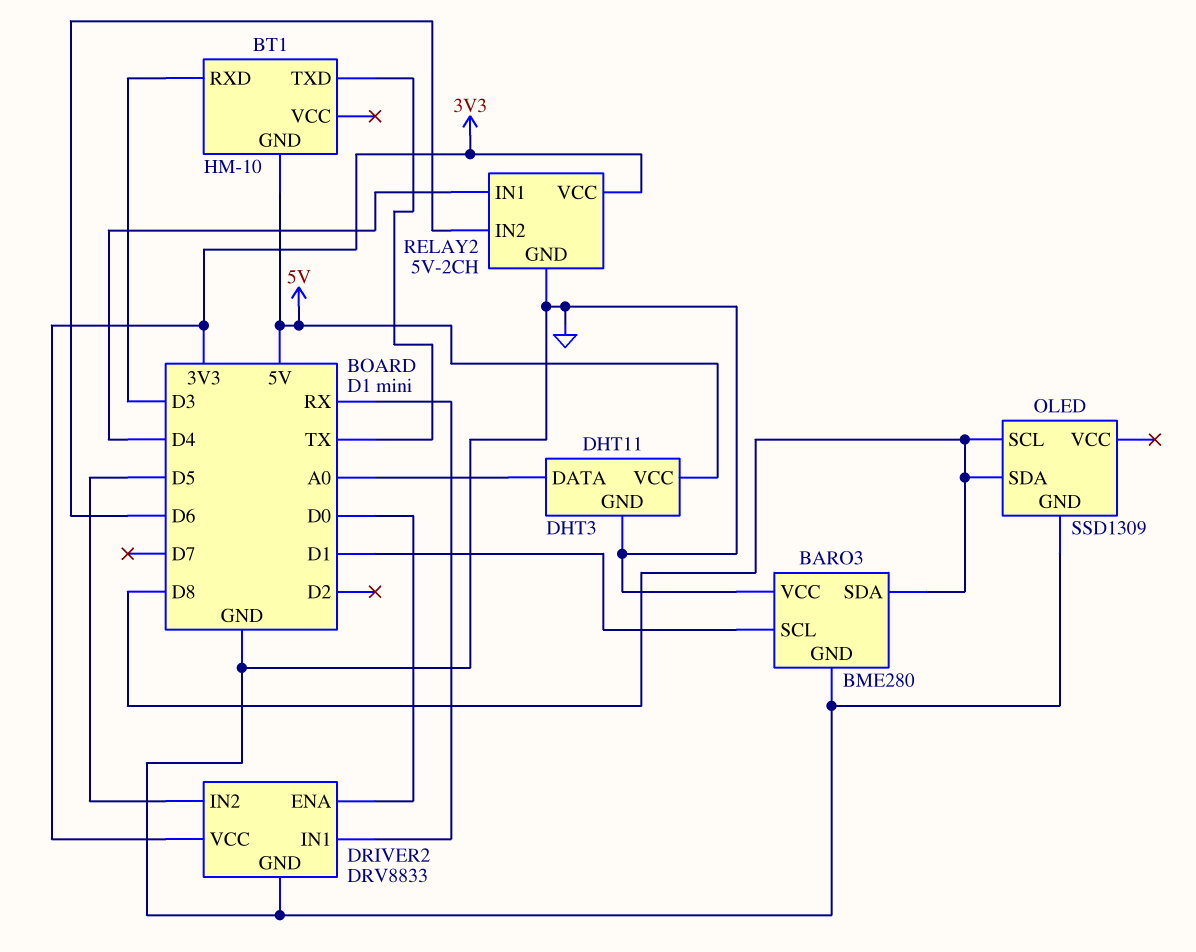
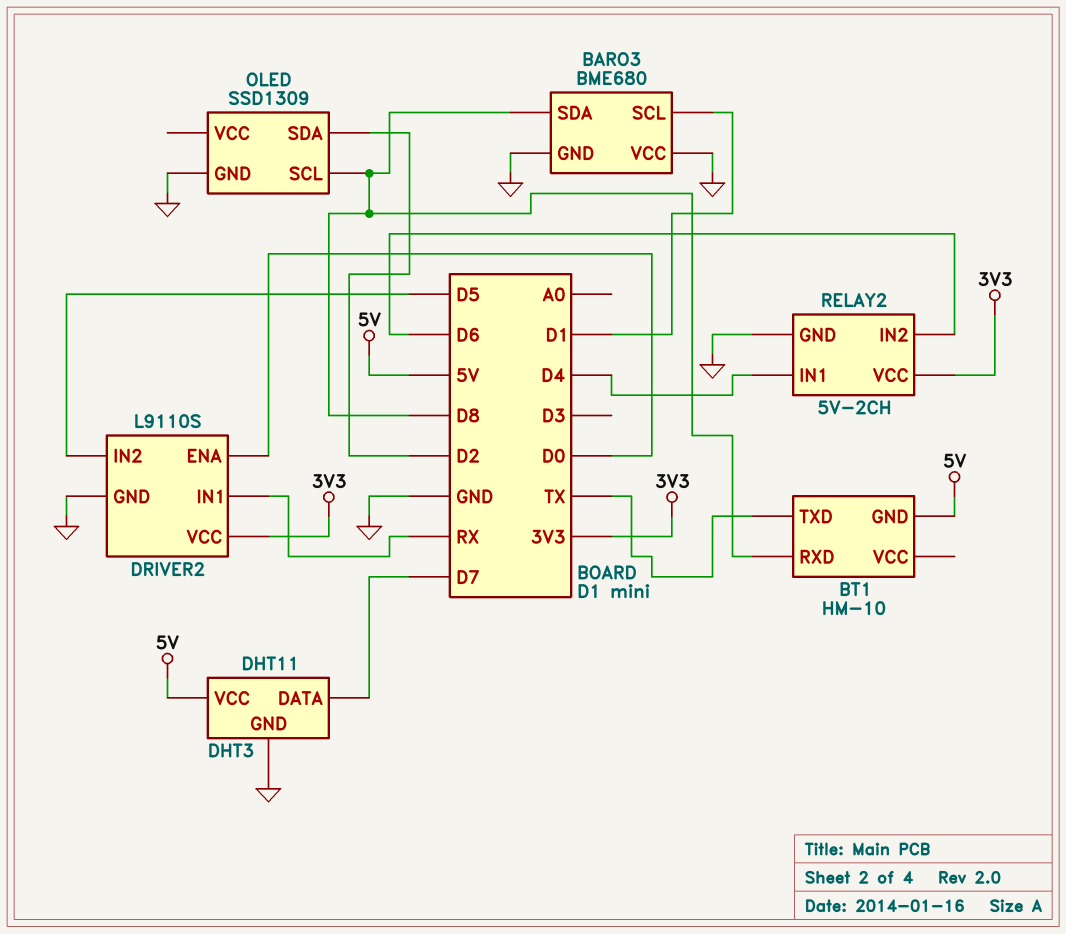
BARO3: BME280 -> BME680
BT1 pin RXD: D3 -> D8
DHT3 pin DATA: A0 -> D7
DRIVER2: DRV8833 -> L9110S
OLED pin SDA: D8 -> D2

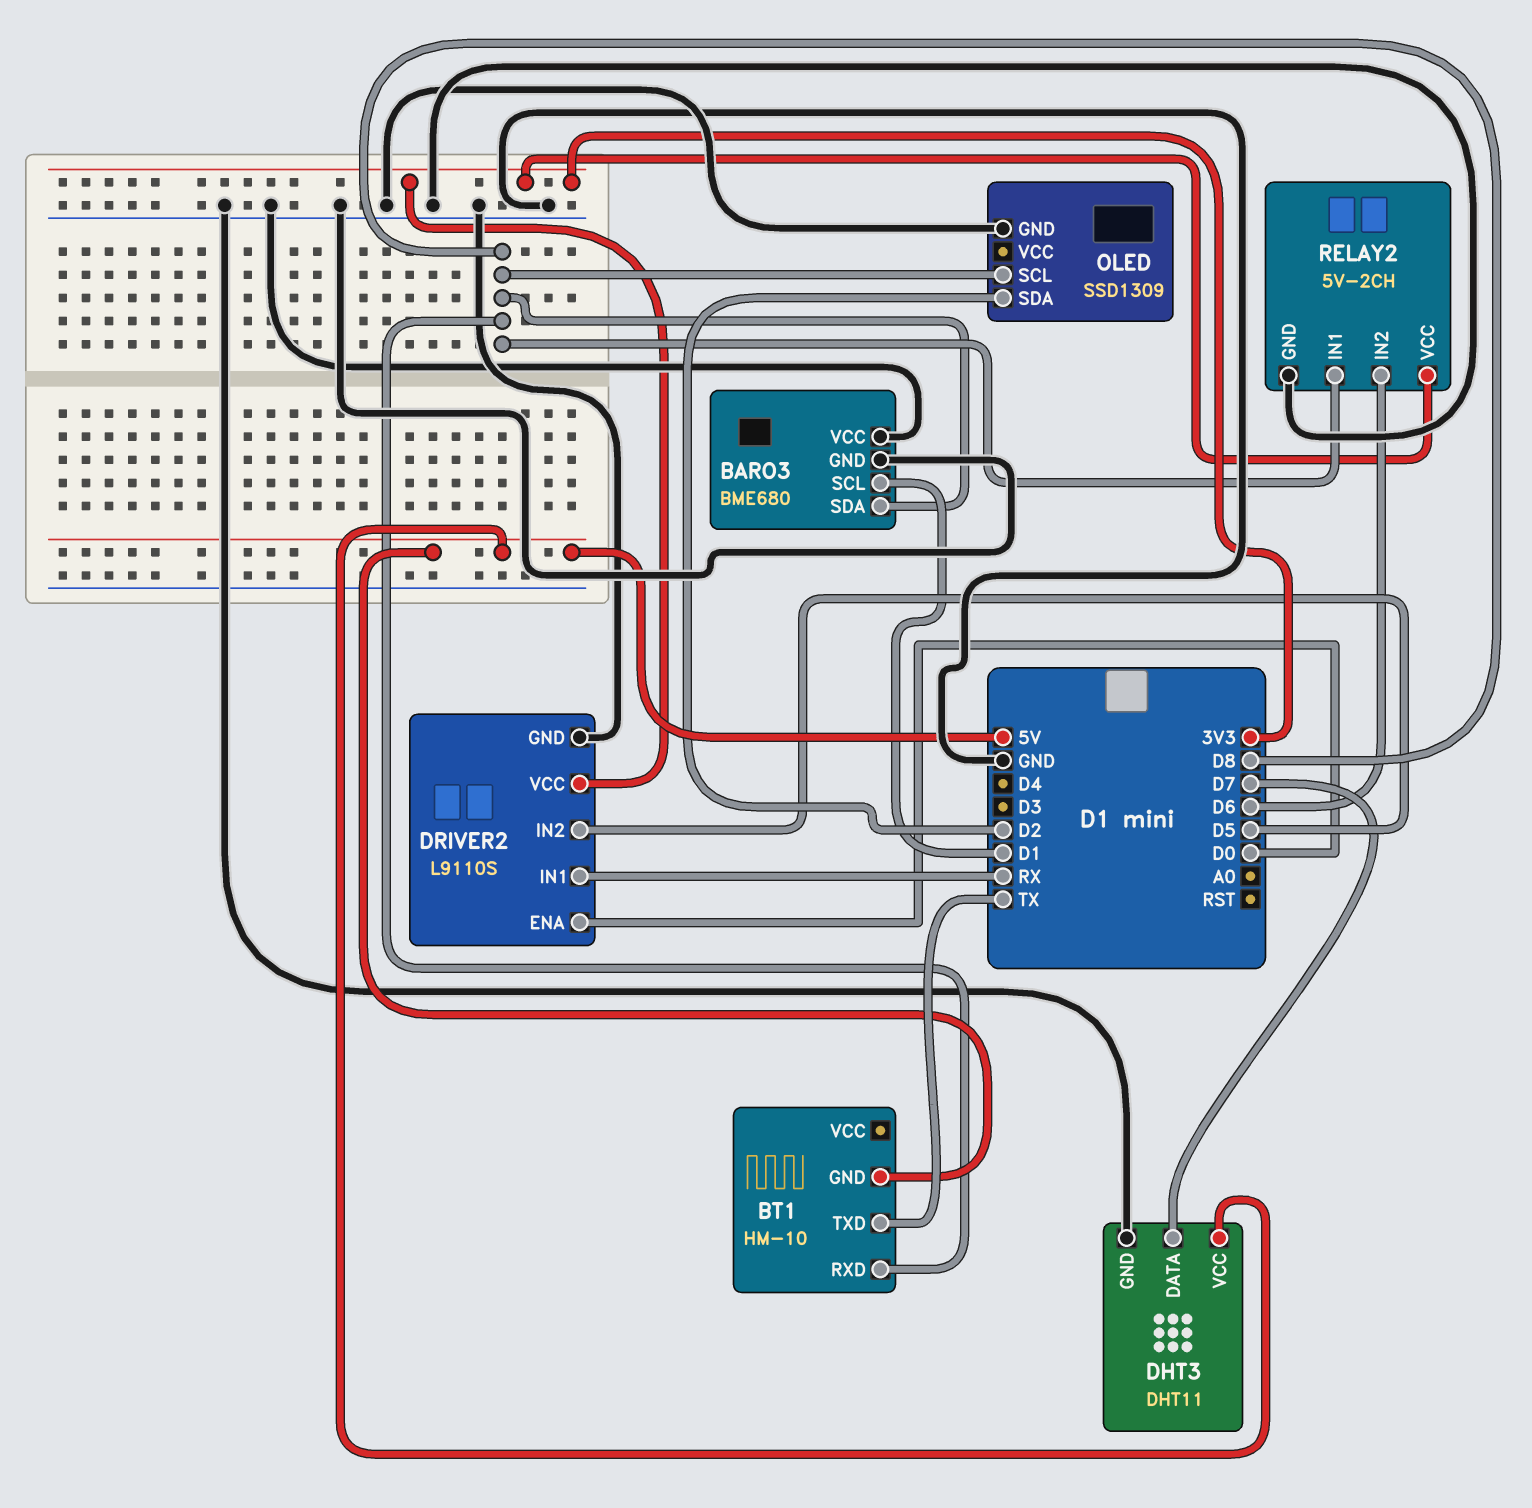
RELAY2 pin IN1: D4 -> D8

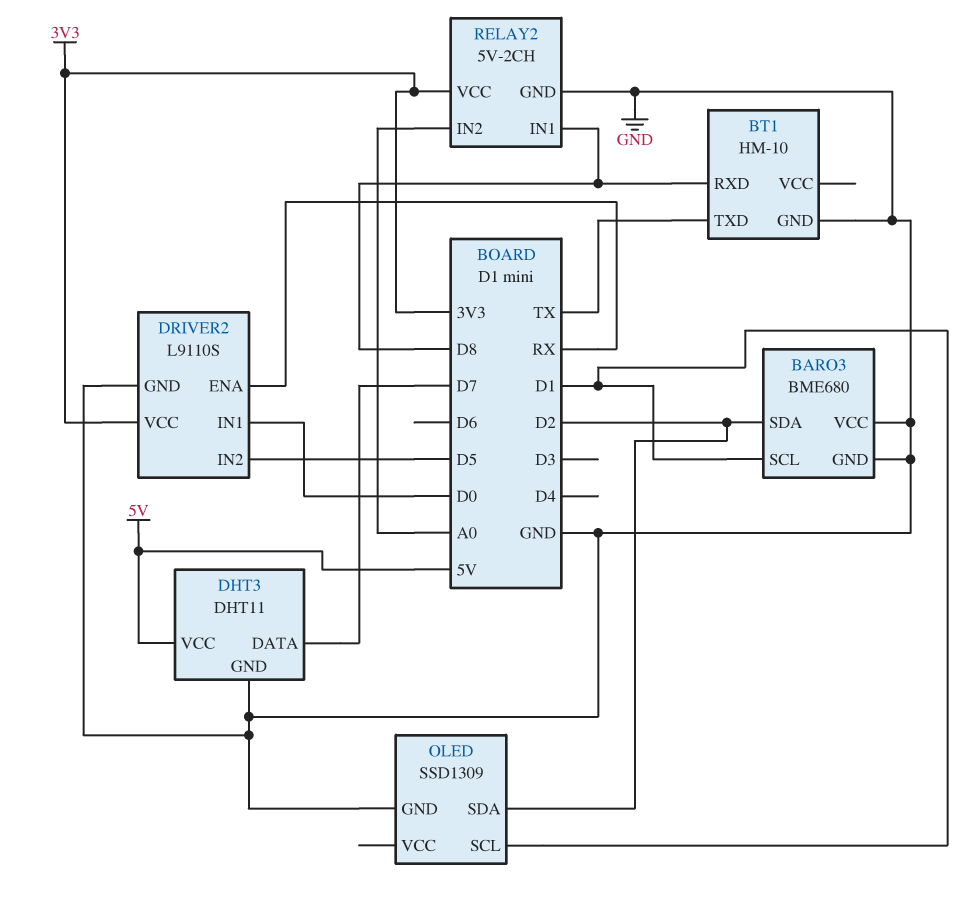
BARO3 pin SDA: D8 -> D2
BT1 pin GND: 5V -> GND
DRIVER2 pin ENA: D0 -> RX
DRIVER2 pin IN1: RX -> D0
OLED pin SCL: D8 -> D1
RELAY2 pin IN2: D6 -> A0

